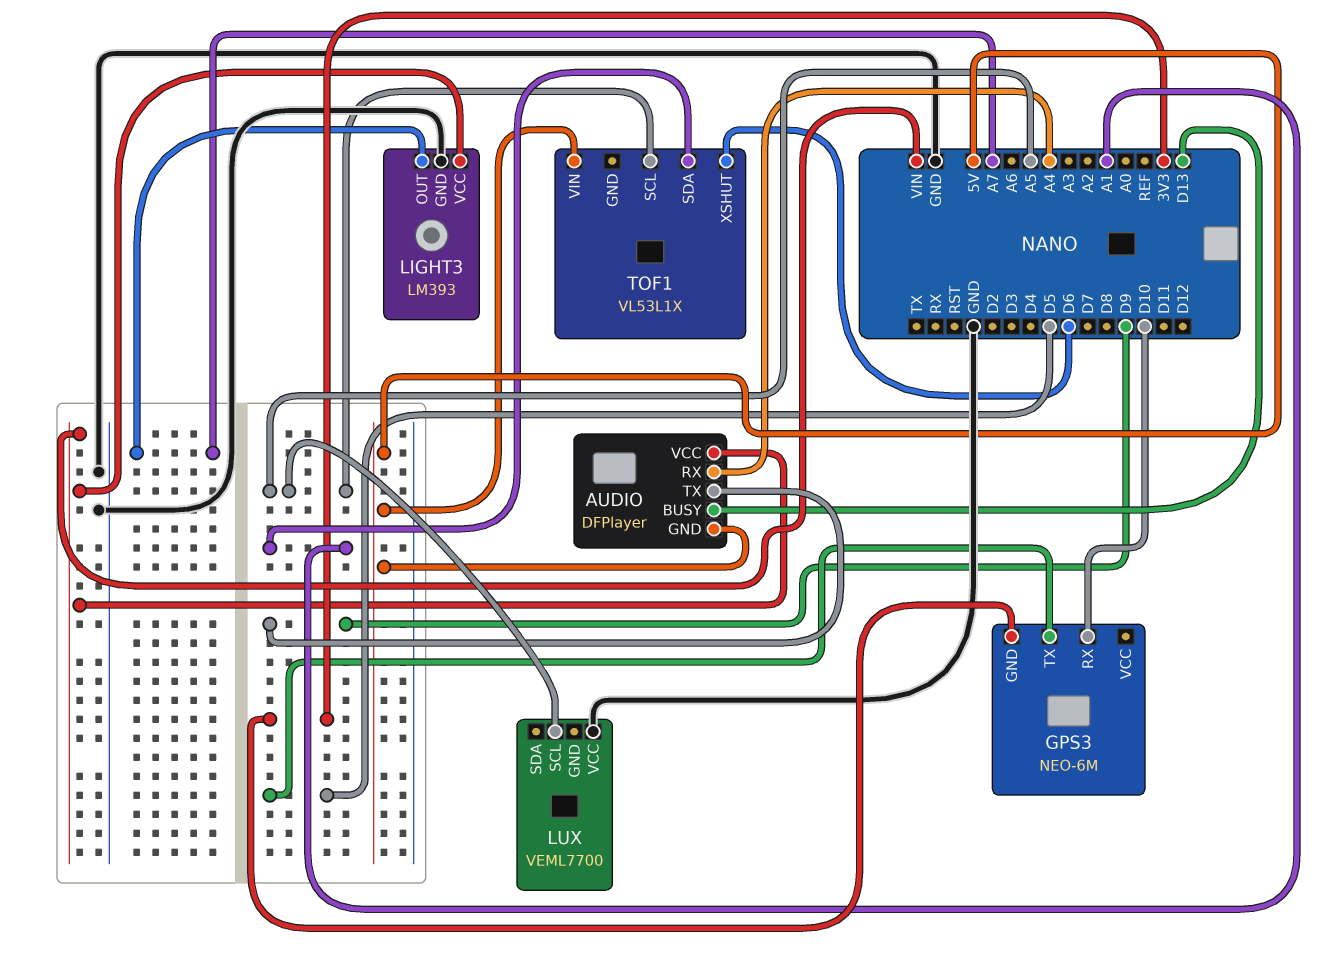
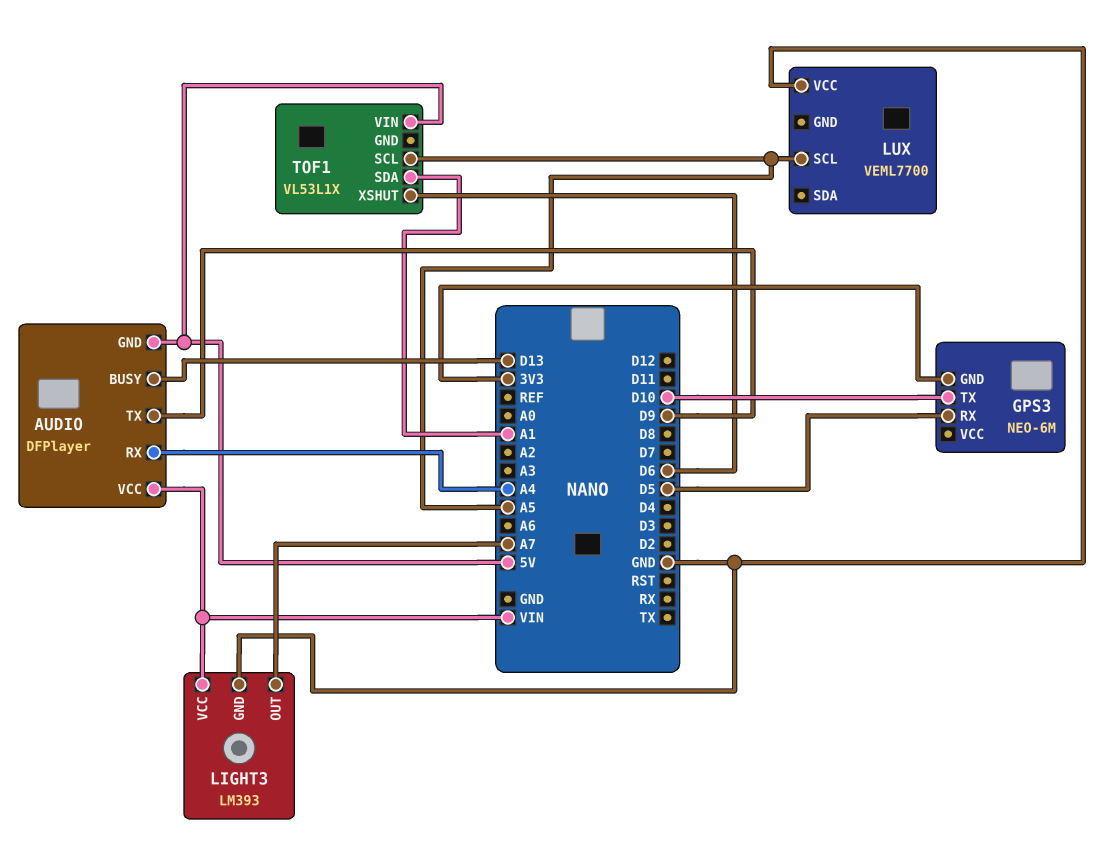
GPS3 pin RX: D10 -> D5
GPS3 pin TX: D5 -> D10

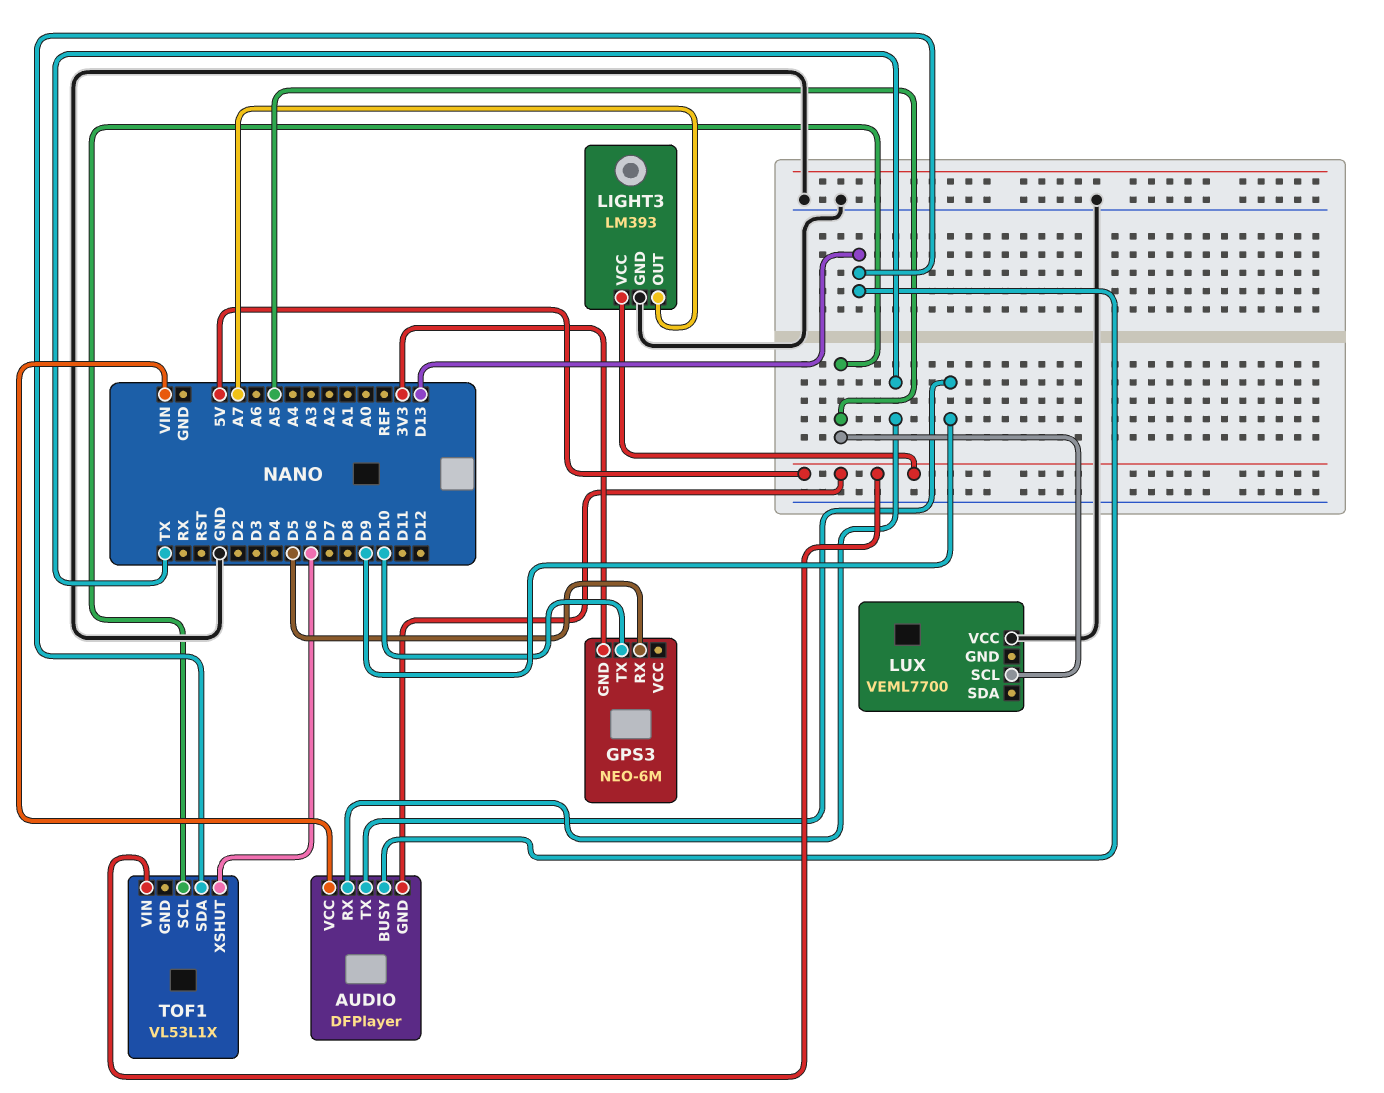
AUDIO pin RX: A4 -> TX
LIGHT3 pin VCC: VIN -> 5V
TOF1 pin SDA: A1 -> D13

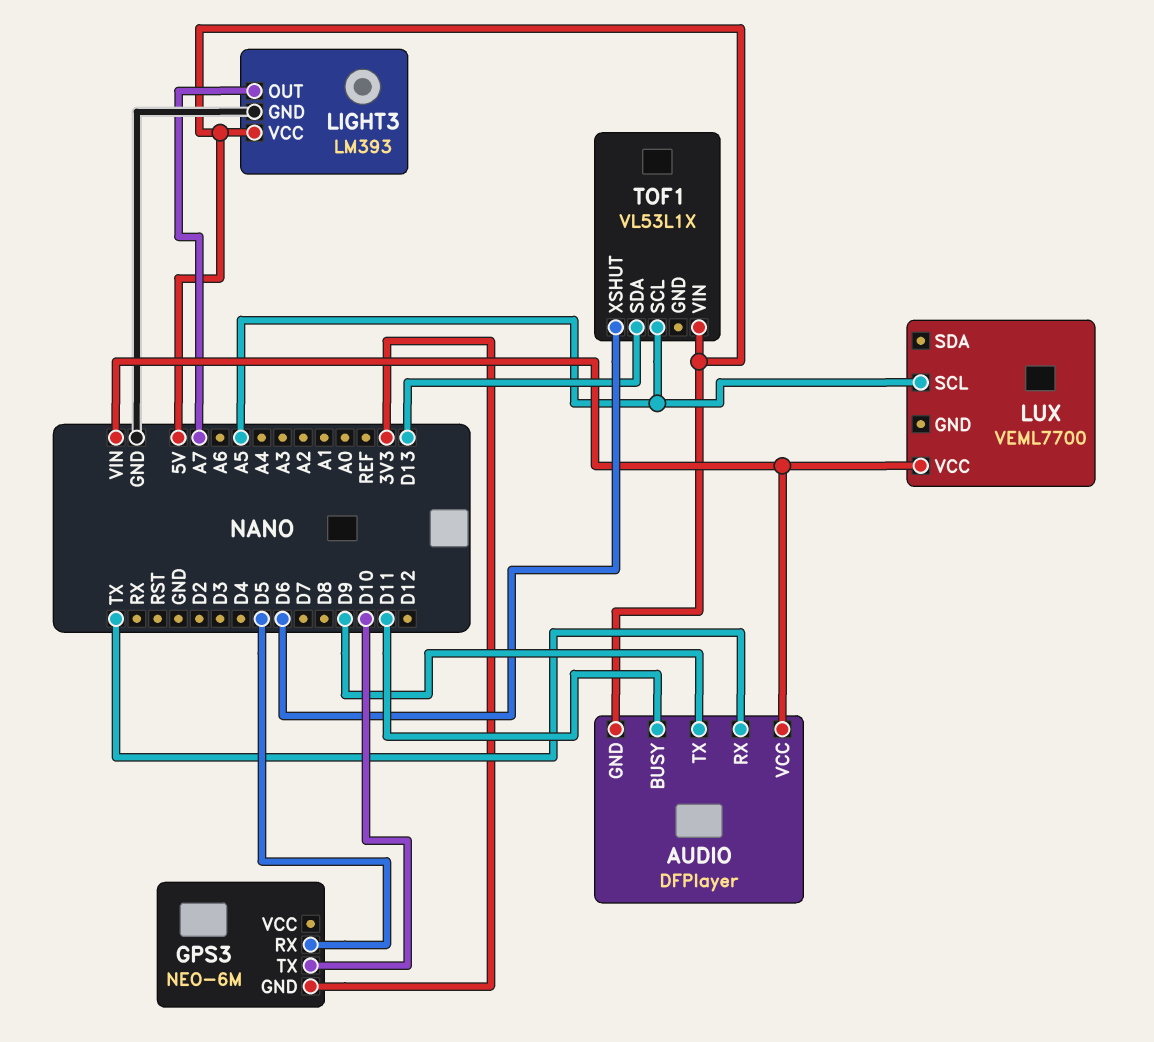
AUDIO pin BUSY: D13 -> D11
LUX pin VCC: GND -> VIN

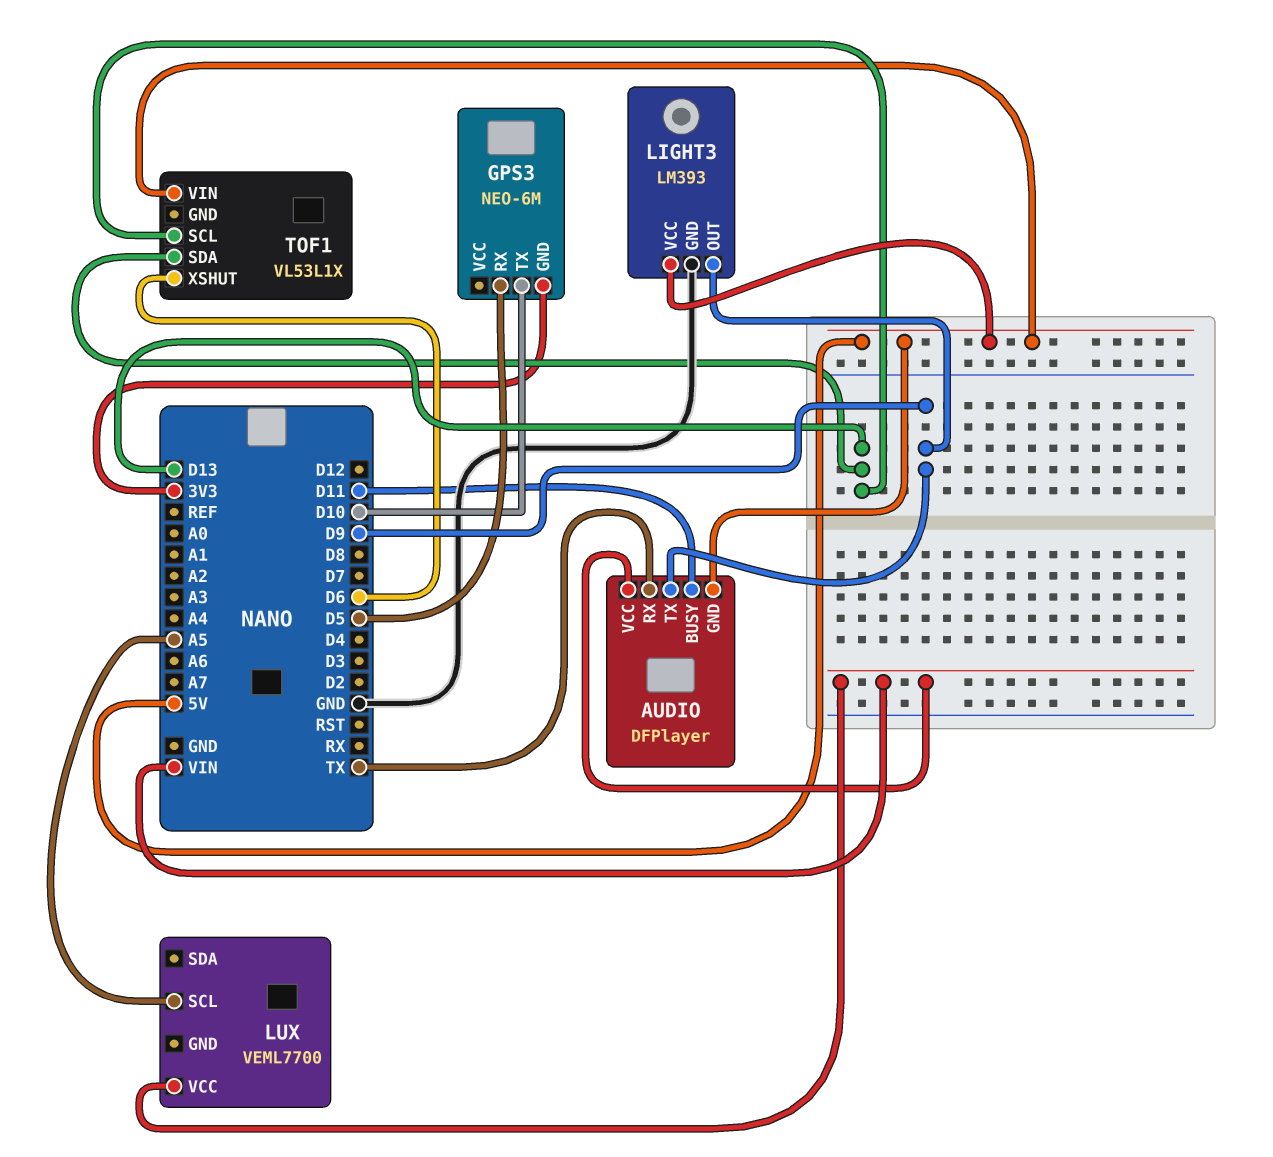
LIGHT3 pin OUT: A7 -> D9
TOF1 pin SCL: A5 -> D13

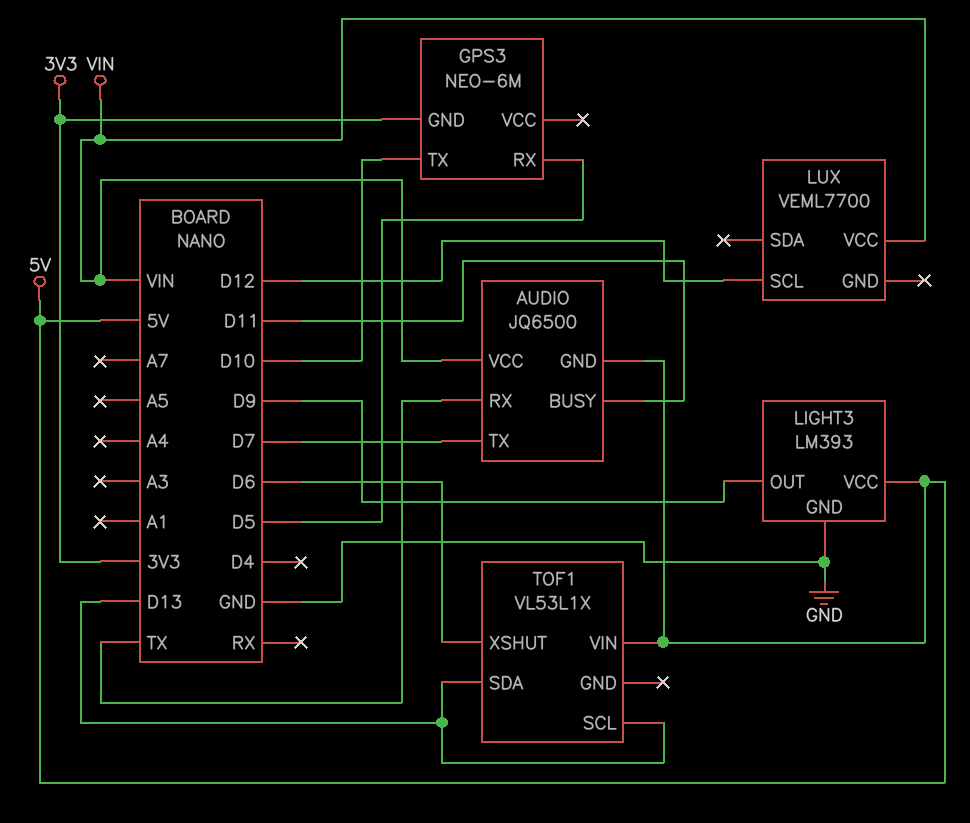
AUDIO: DFPlayer -> JQ6500
AUDIO pin TX: D9 -> D7
LUX pin SCL: A5 -> D12

